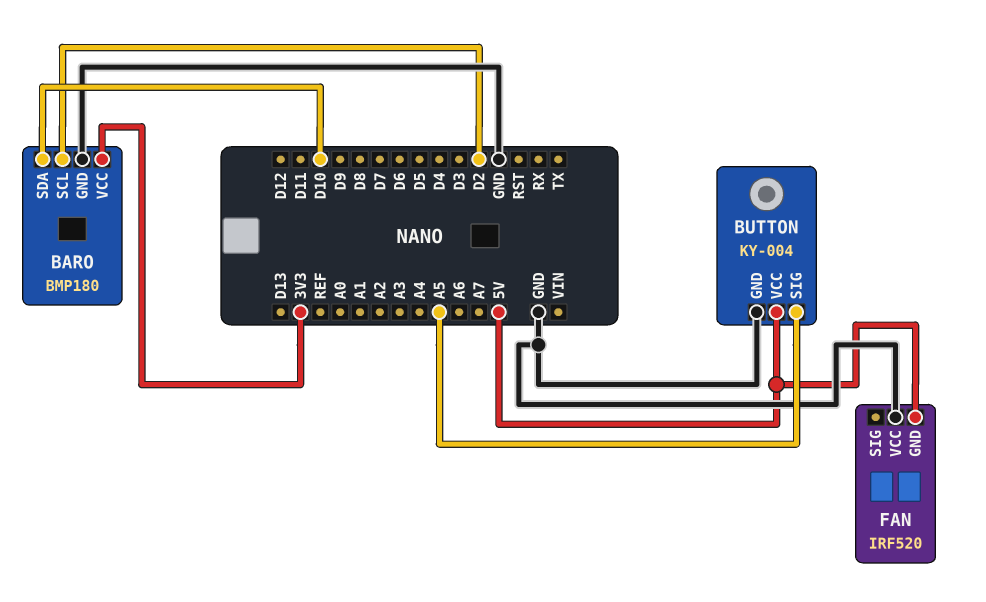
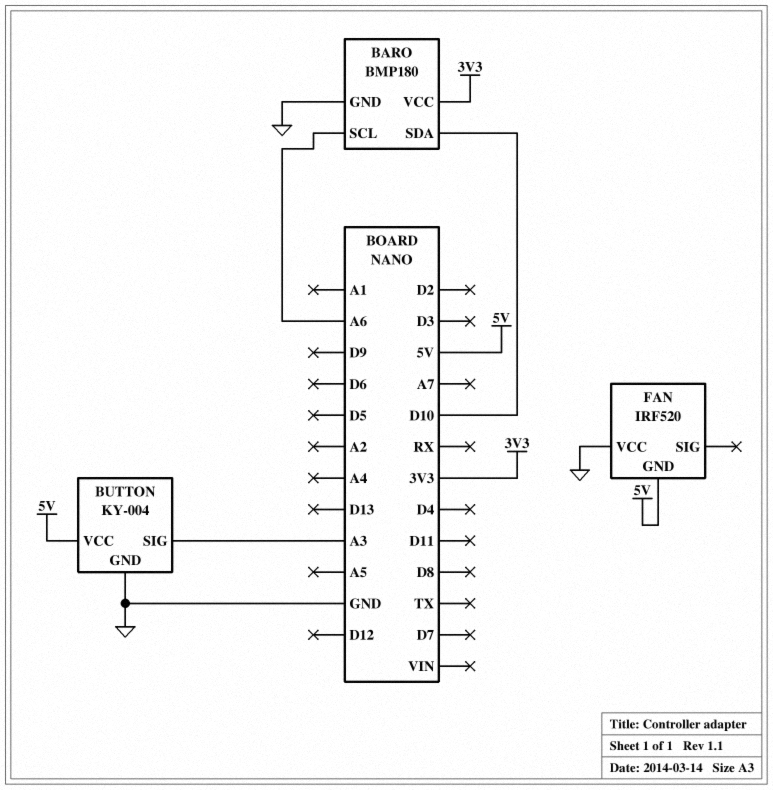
BARO pin SCL: D2 -> A6
BUTTON pin SIG: A5 -> A3

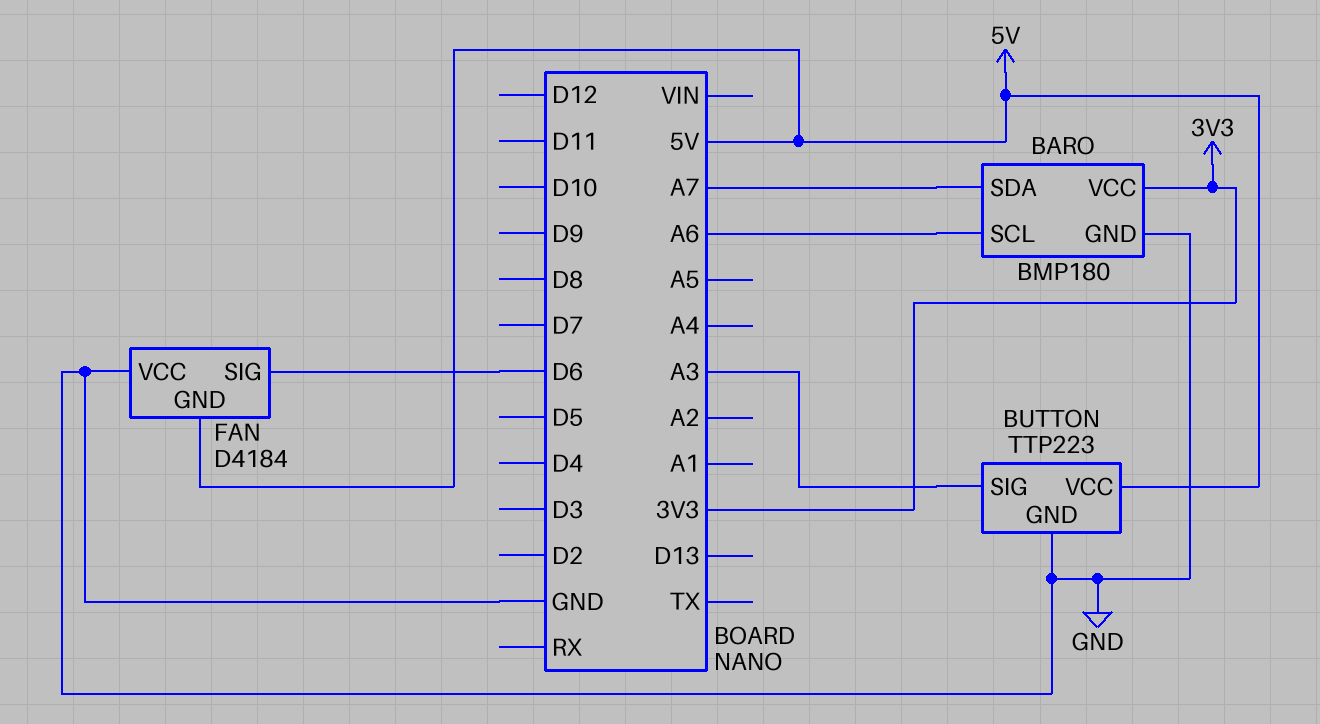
BARO pin SDA: D10 -> A7
BUTTON: KY-004 -> TTP223
FAN: IRF520 -> D4184
FAN pin SIG: none -> D6

